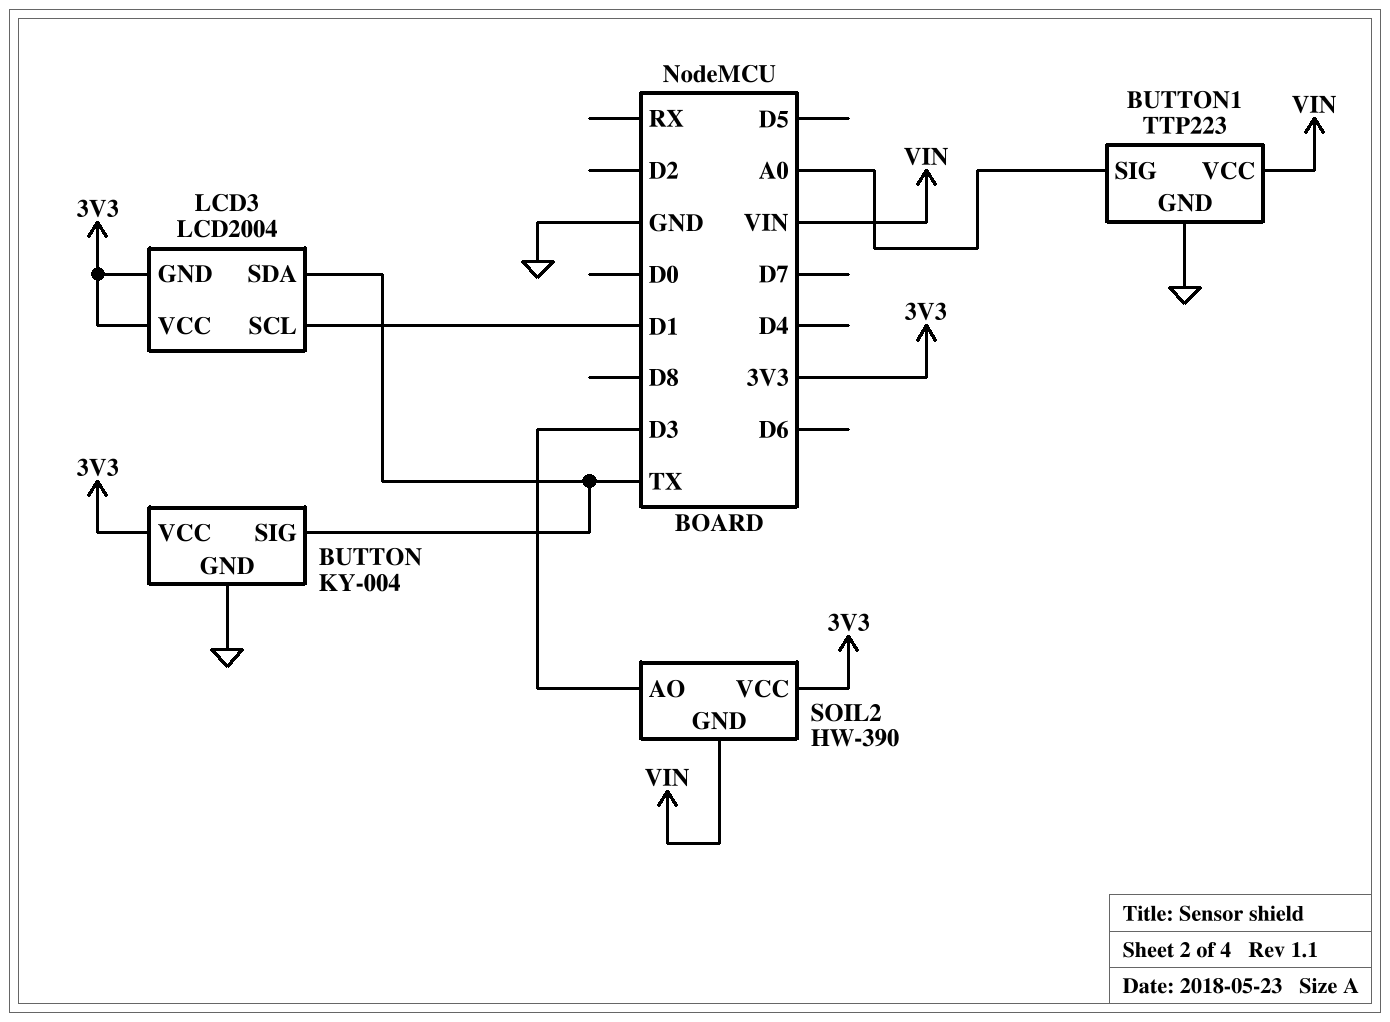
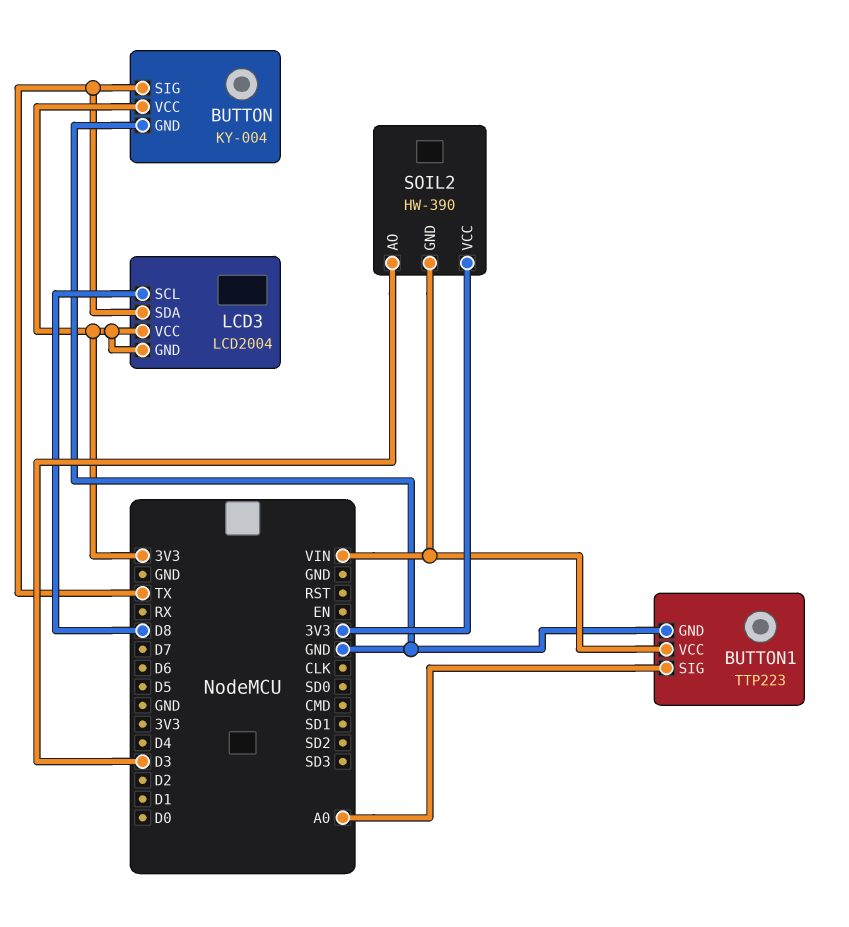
LCD3 pin SCL: D1 -> D8

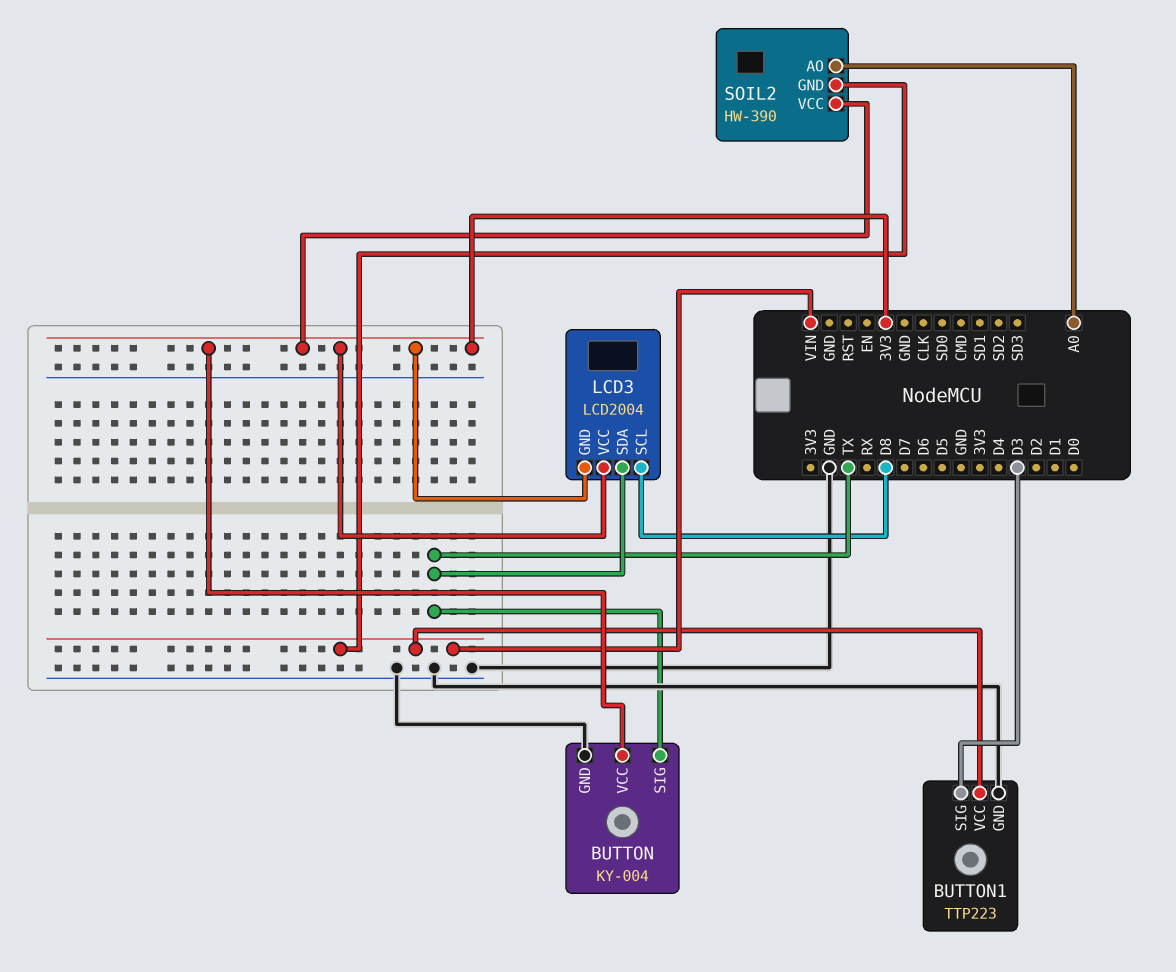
BUTTON1 pin SIG: A0 -> D3
SOIL2 pin AO: D3 -> A0

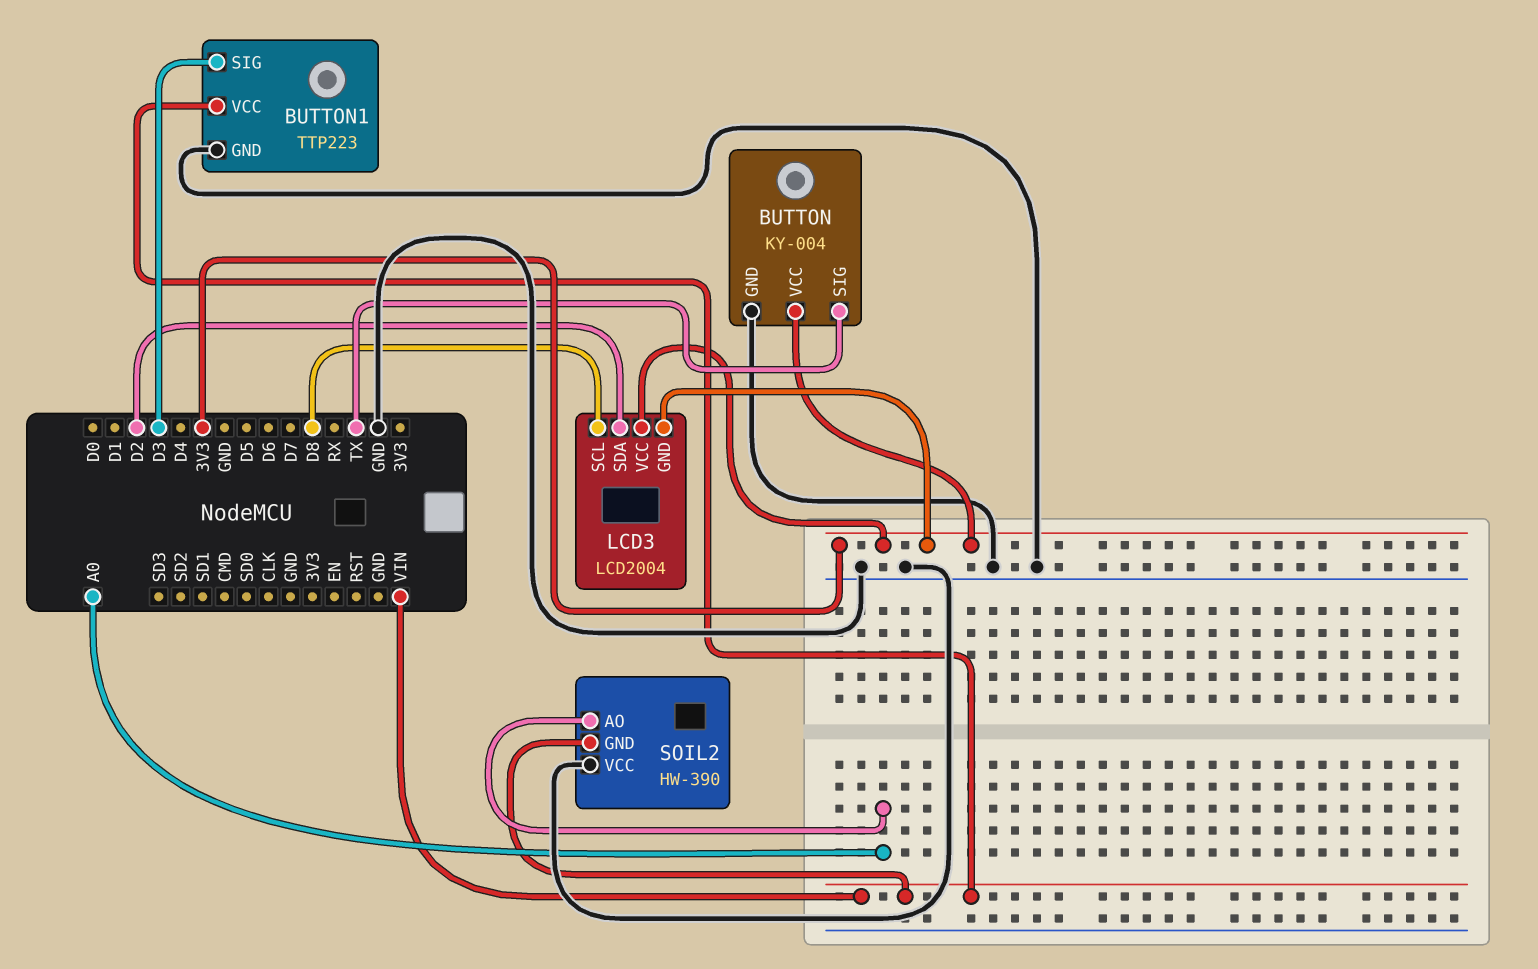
LCD3 pin SDA: TX -> D2
SOIL2 pin VCC: 3V3 -> GND

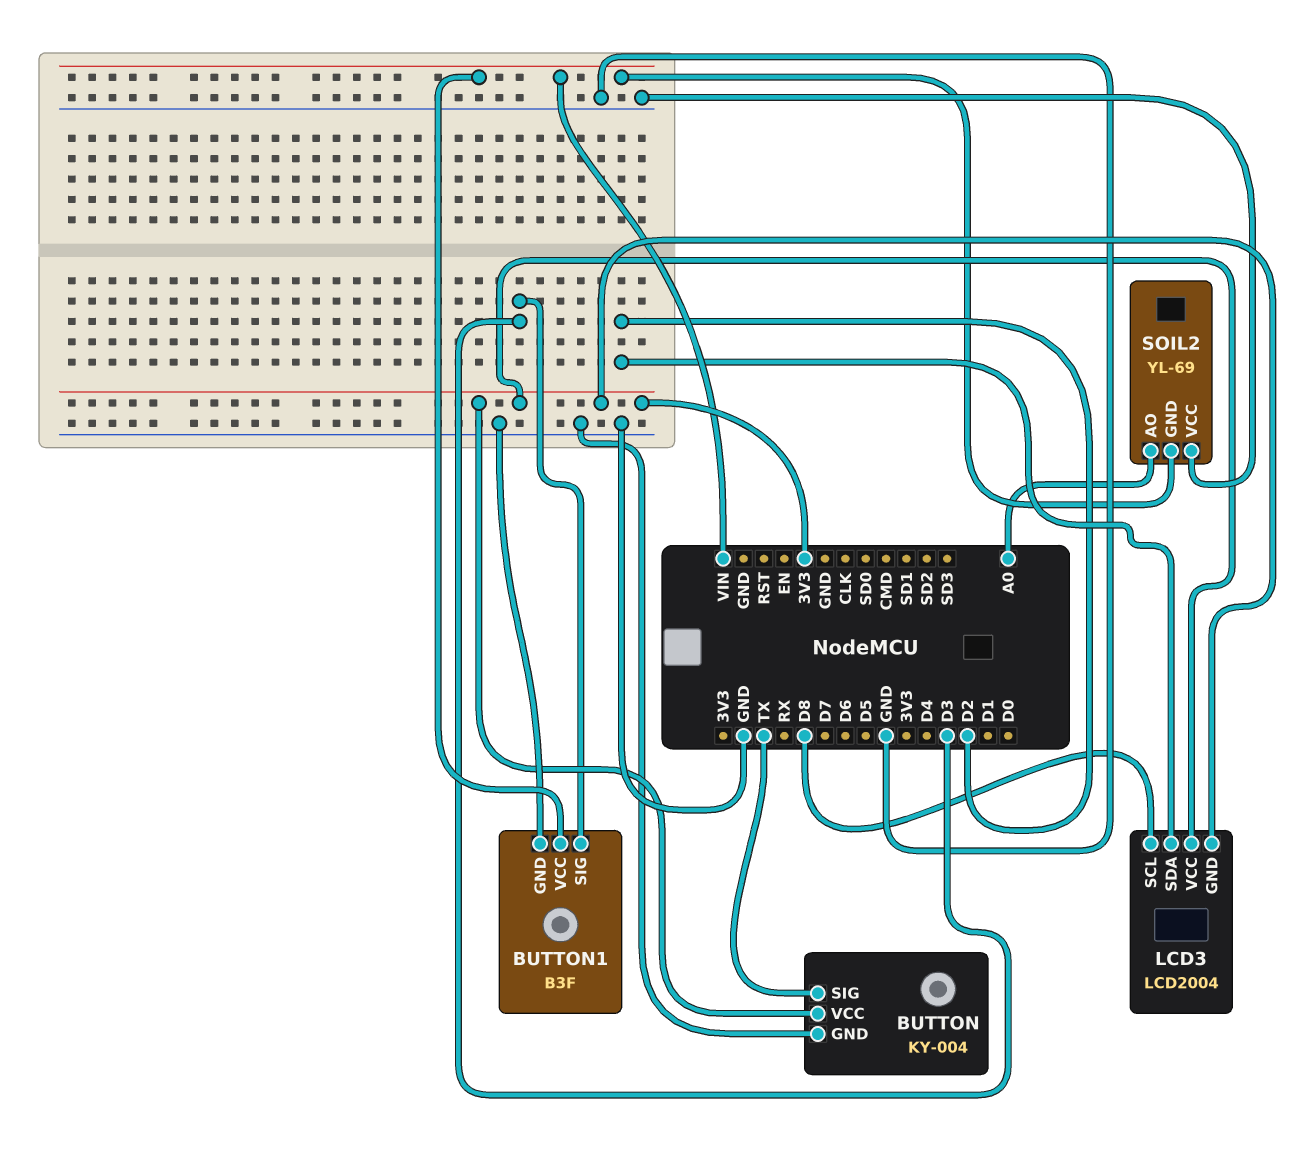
BUTTON1: TTP223 -> B3F
SOIL2: HW-390 -> YL-69

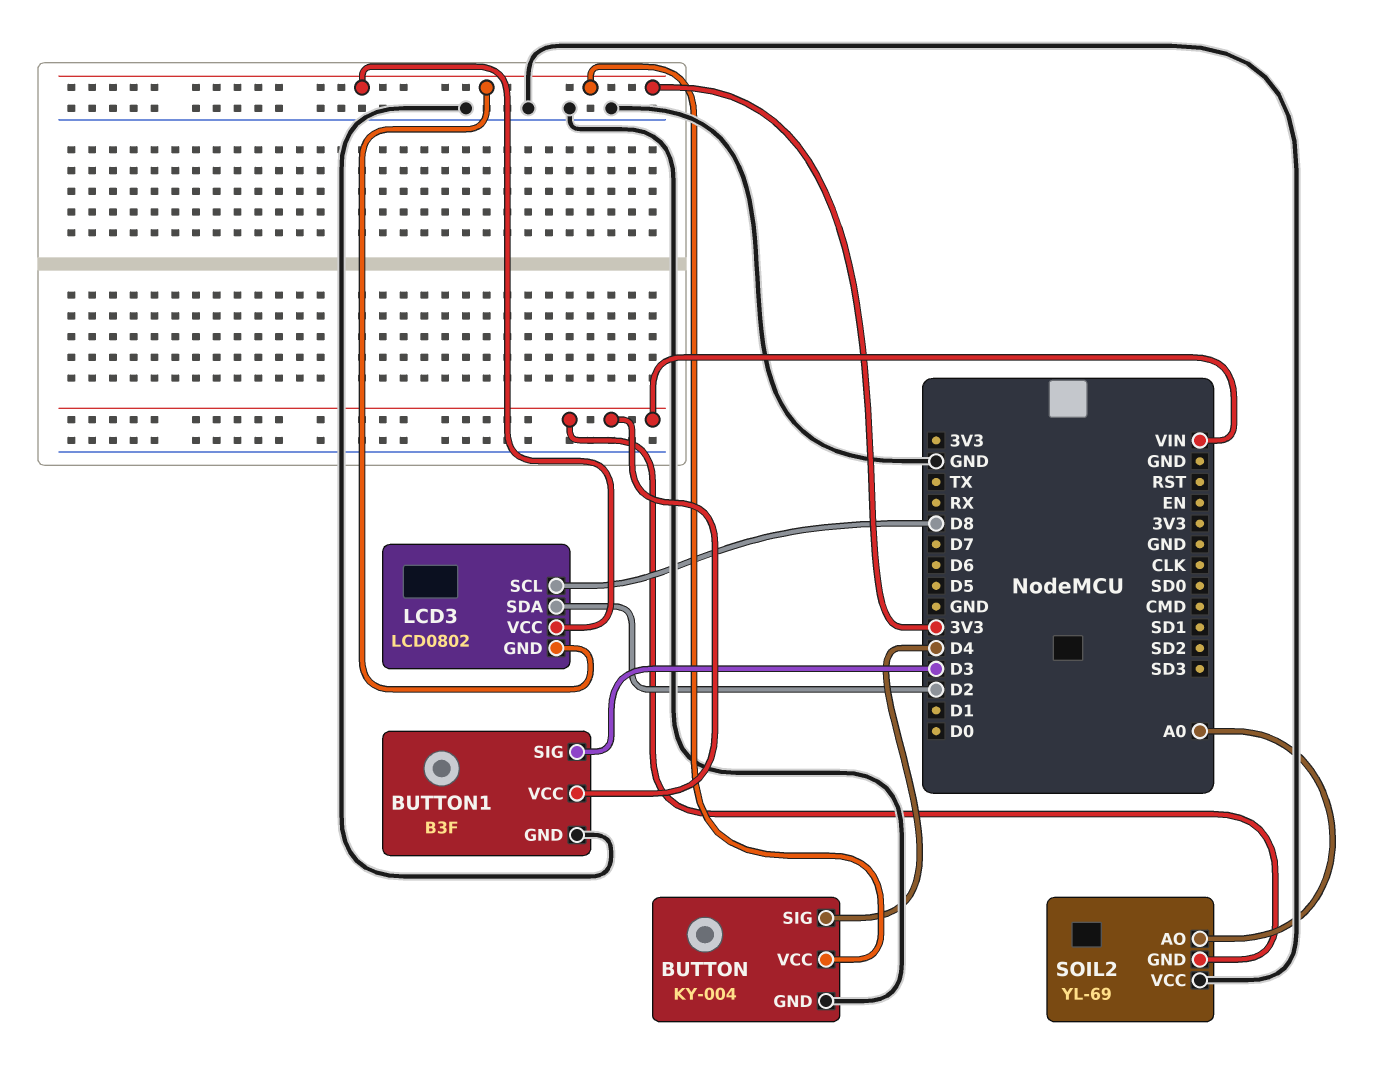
BUTTON pin SIG: TX -> D4
LCD3: LCD2004 -> LCD0802

